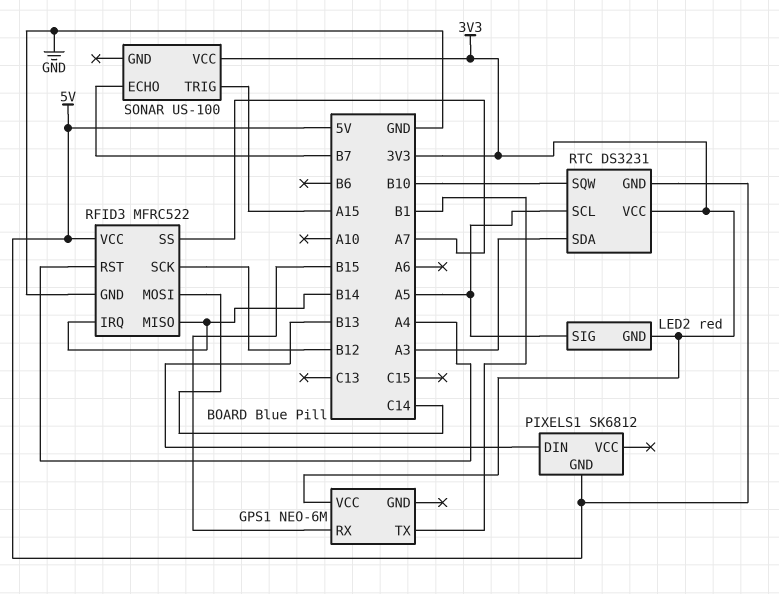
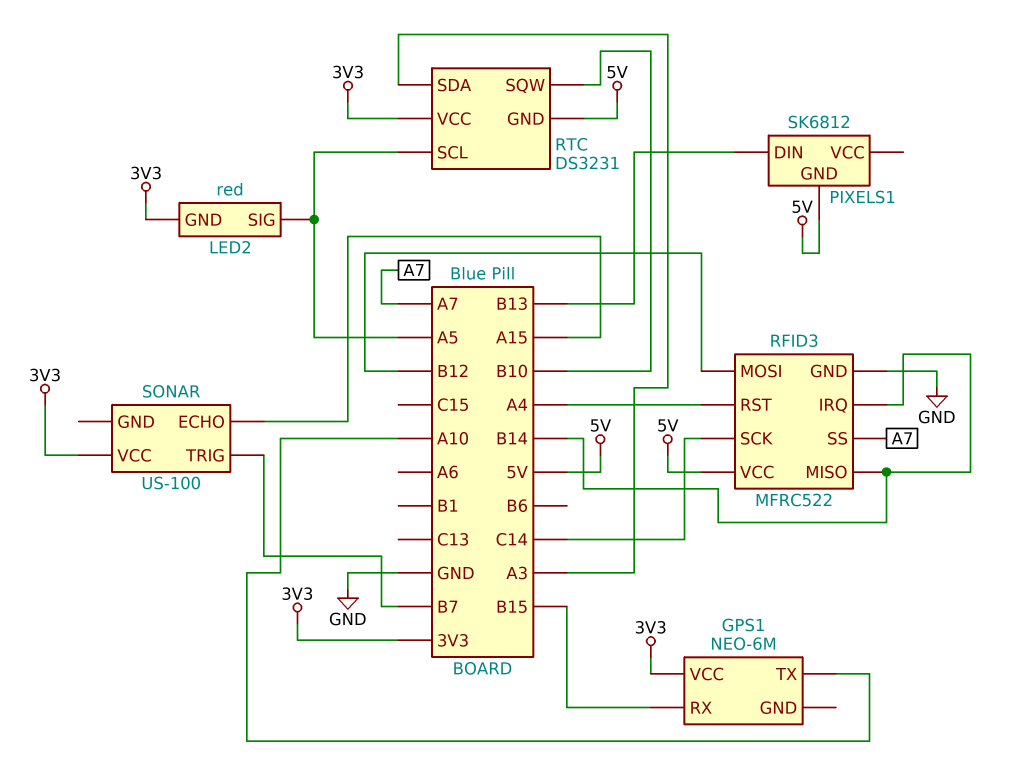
GPS1 pin TX: B1 -> A10
RFID3 pin MOSI: C14 -> B12
RFID3 pin SCK: B12 -> C14
SONAR pin ECHO: B7 -> A15
SONAR pin TRIG: A15 -> B7

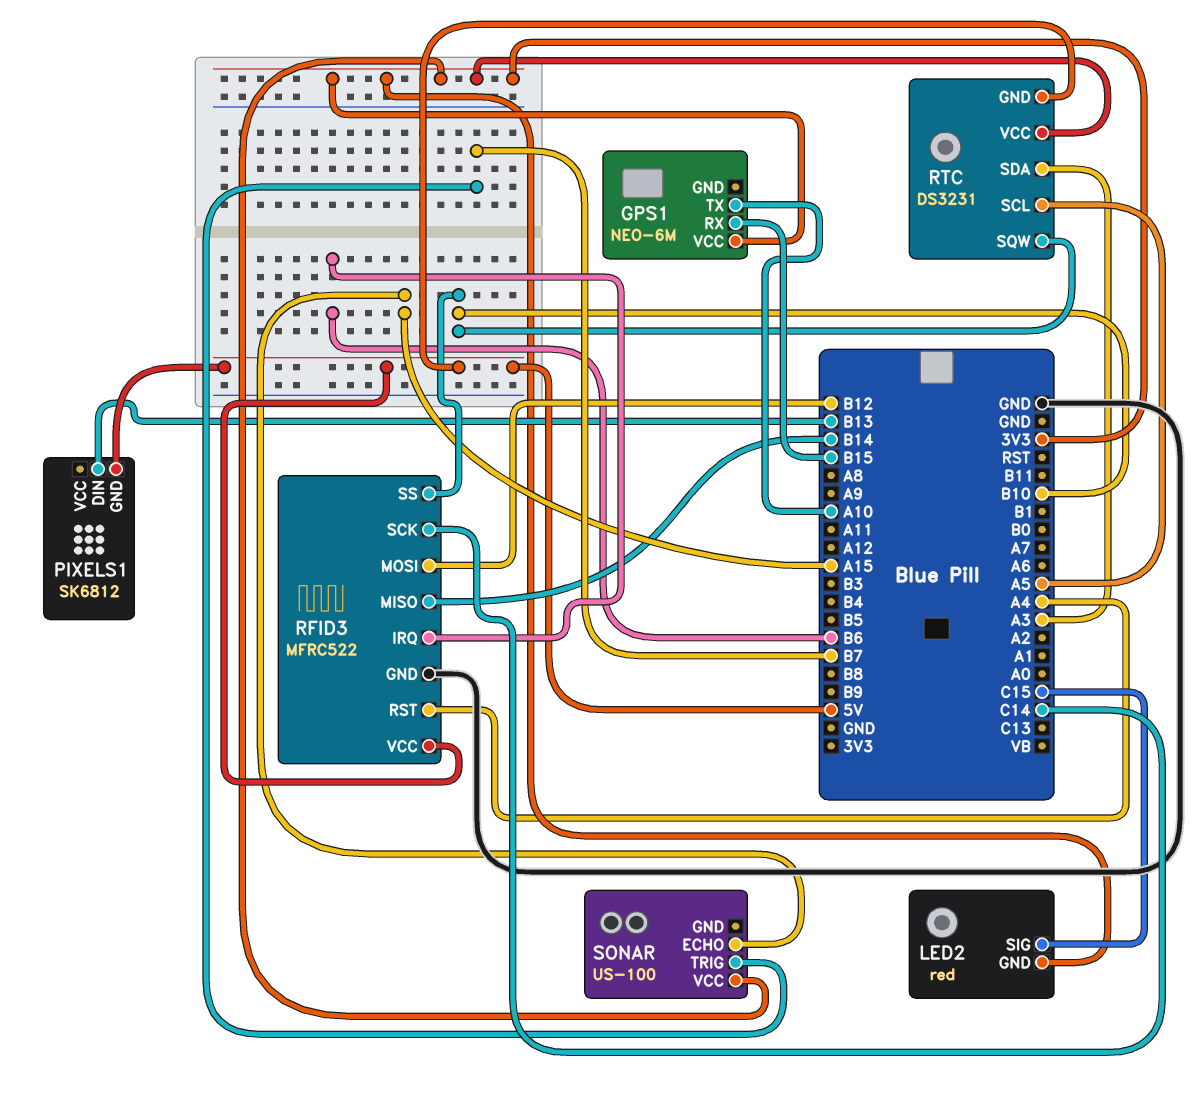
LED2 pin SIG: A5 -> C15
RFID3 pin IRQ: B14 -> B6
RFID3 pin SS: A7 -> B10

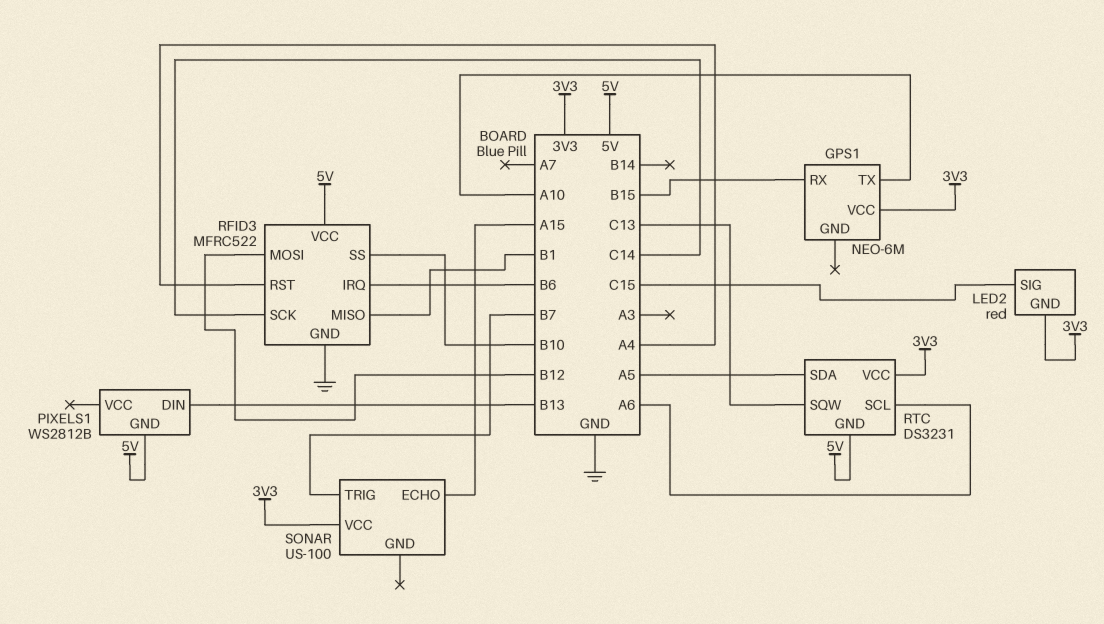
PIXELS1: SK6812 -> WS2812B
RFID3 pin MISO: B14 -> B1
RTC pin SCL: A5 -> A6
RTC pin SDA: A3 -> A5
RTC pin SQW: B10 -> C13

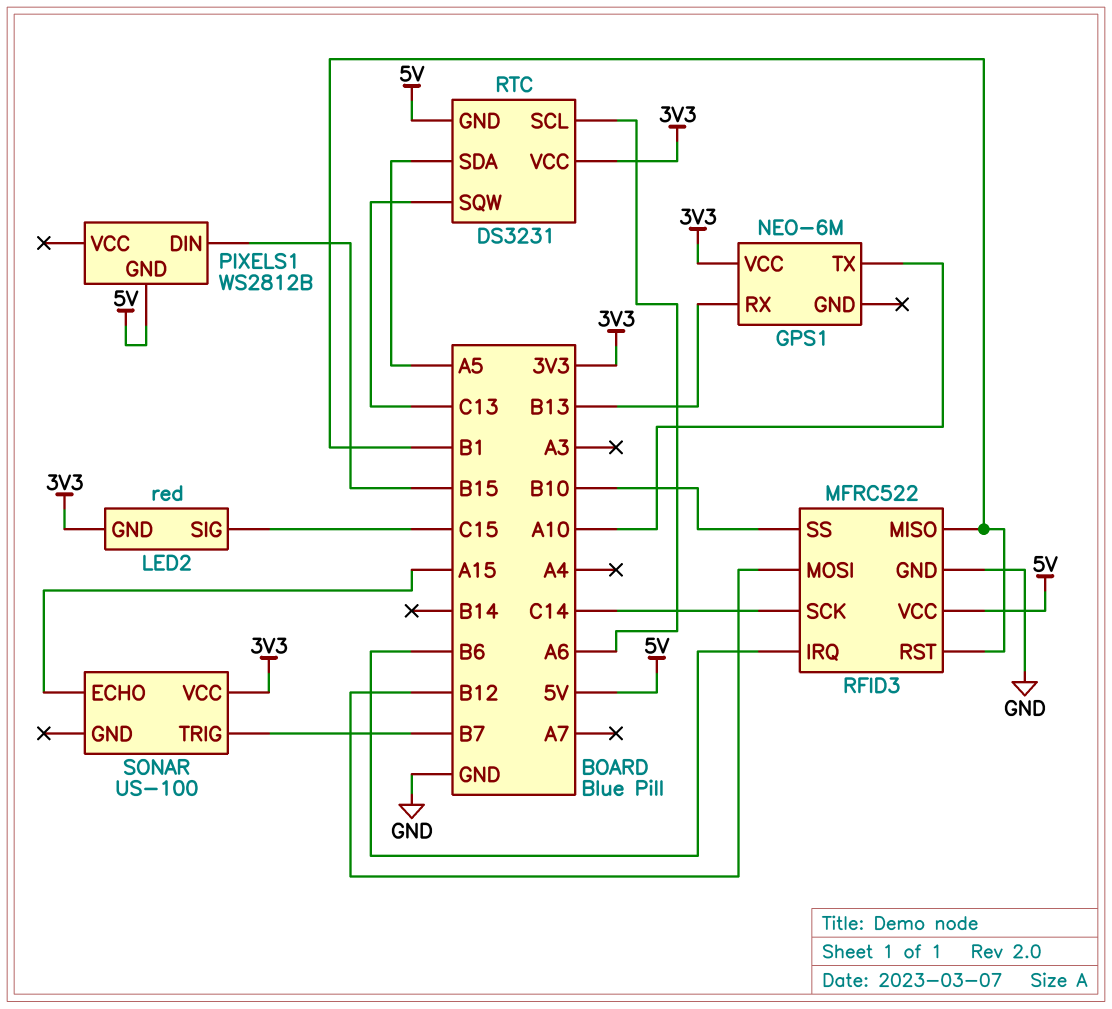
GPS1 pin RX: B15 -> B13
PIXELS1 pin DIN: B13 -> B15
RFID3 pin RST: A4 -> B1

